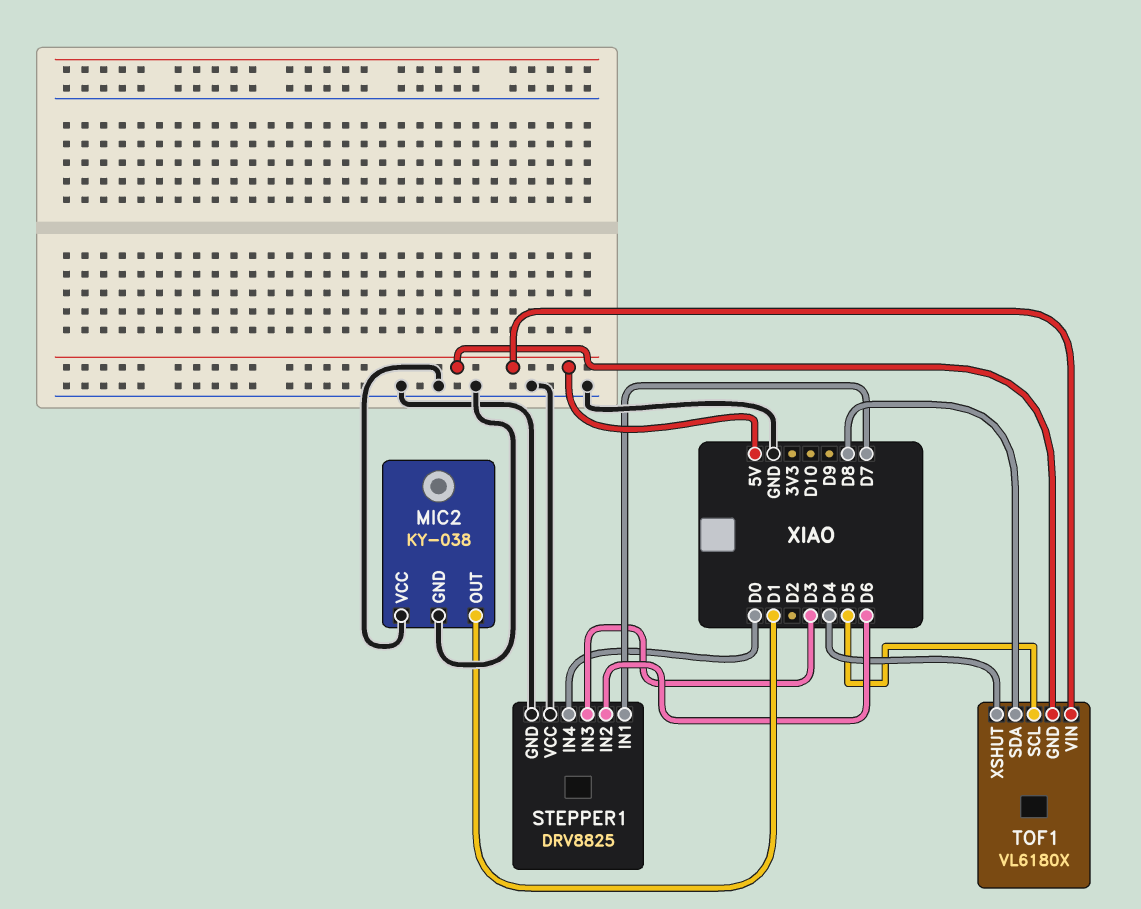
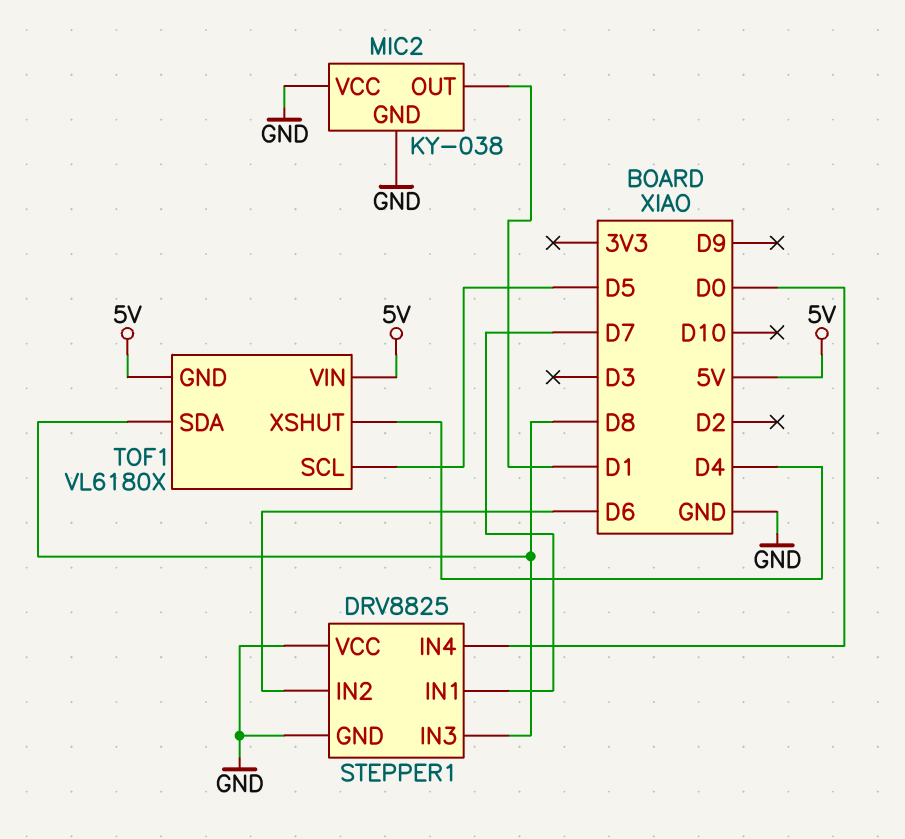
STEPPER1 pin IN3: D3 -> D8

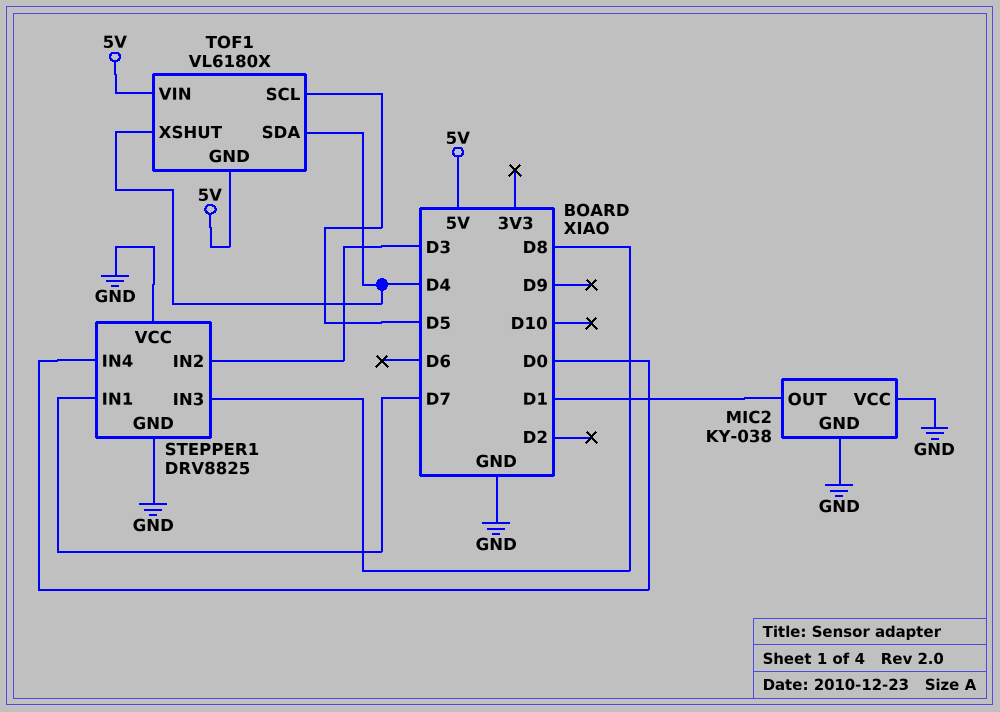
STEPPER1 pin IN2: D6 -> D3
TOF1 pin SDA: D8 -> D4

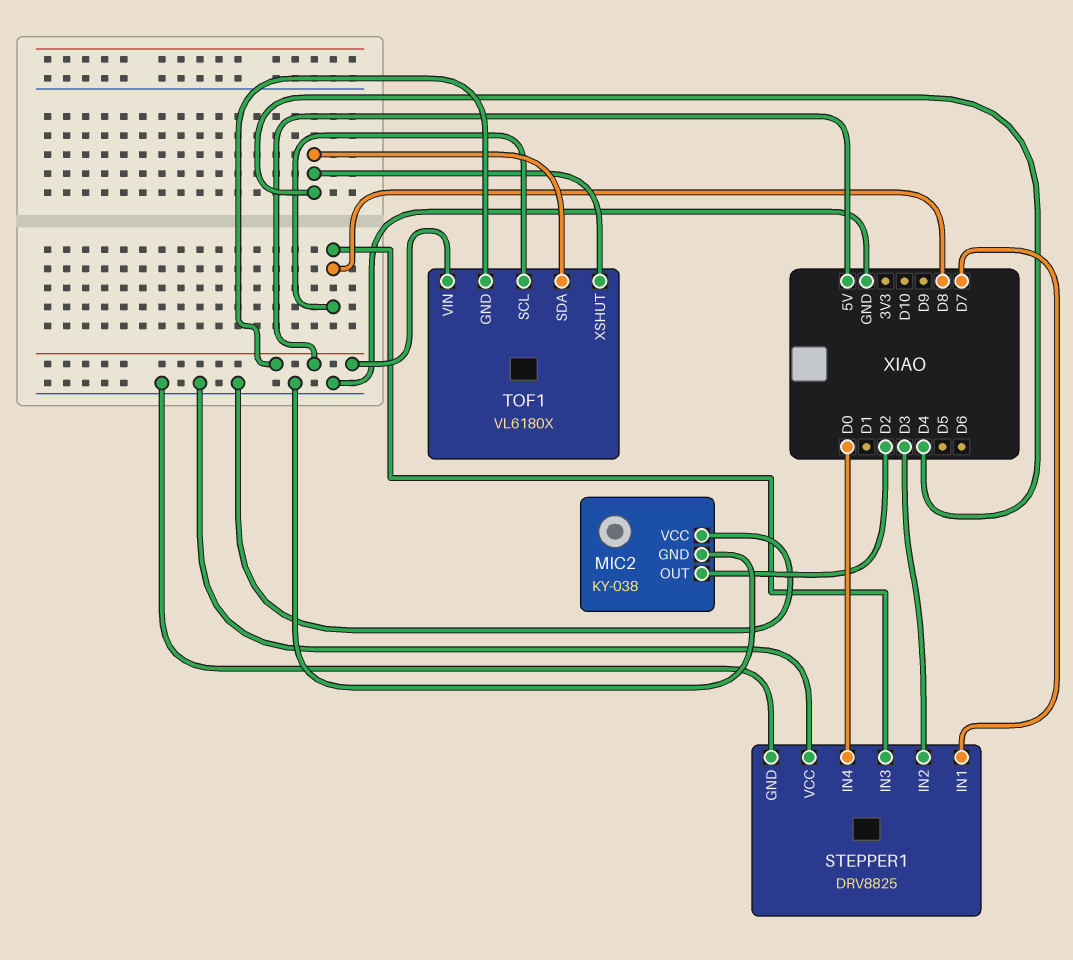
MIC2 pin OUT: D1 -> D2
TOF1 pin SCL: D5 -> D8

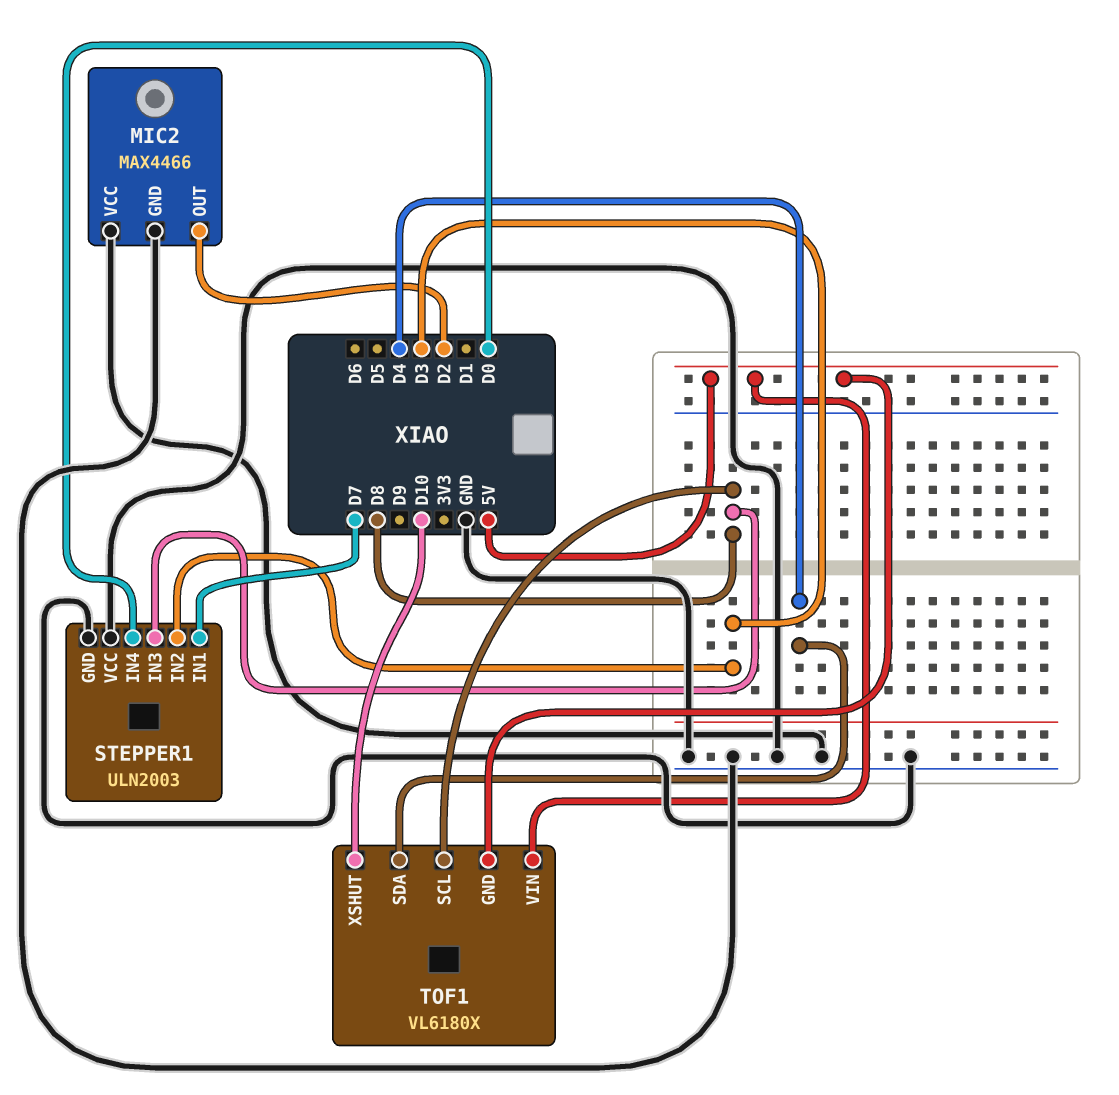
MIC2: KY-038 -> MAX4466
STEPPER1: DRV8825 -> ULN2003
TOF1 pin XSHUT: D4 -> D10

